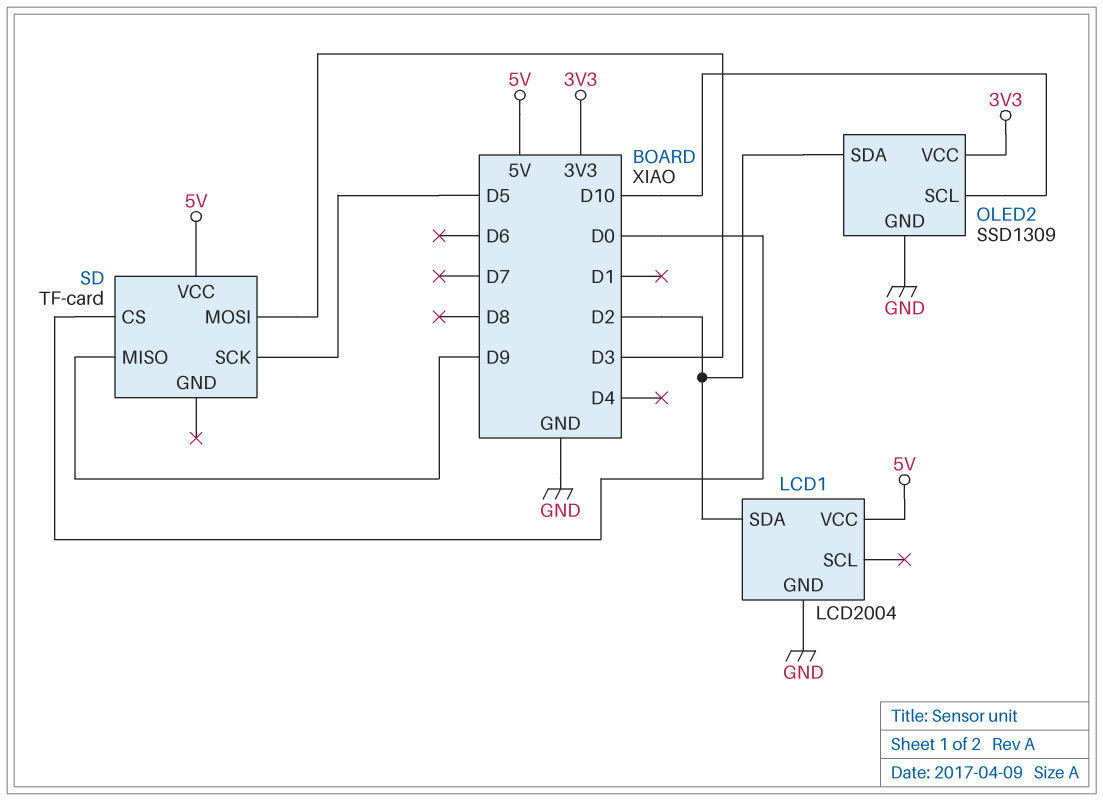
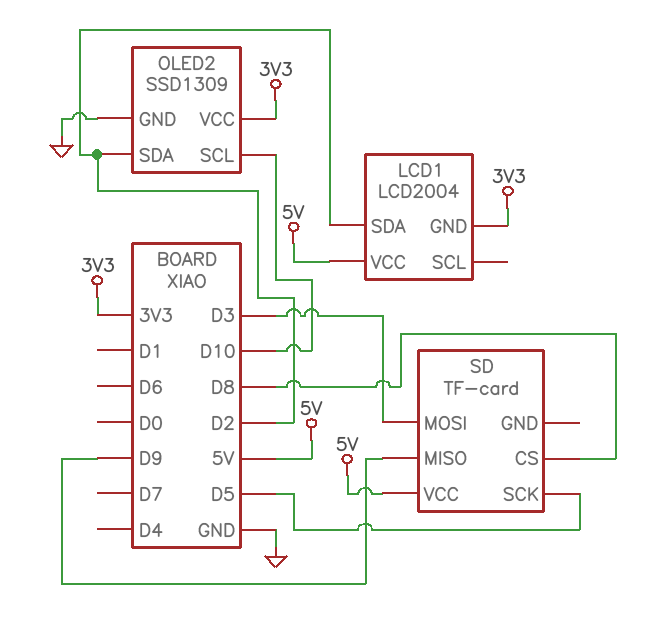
LCD1 pin GND: GND -> 3V3
SD pin CS: D0 -> D8

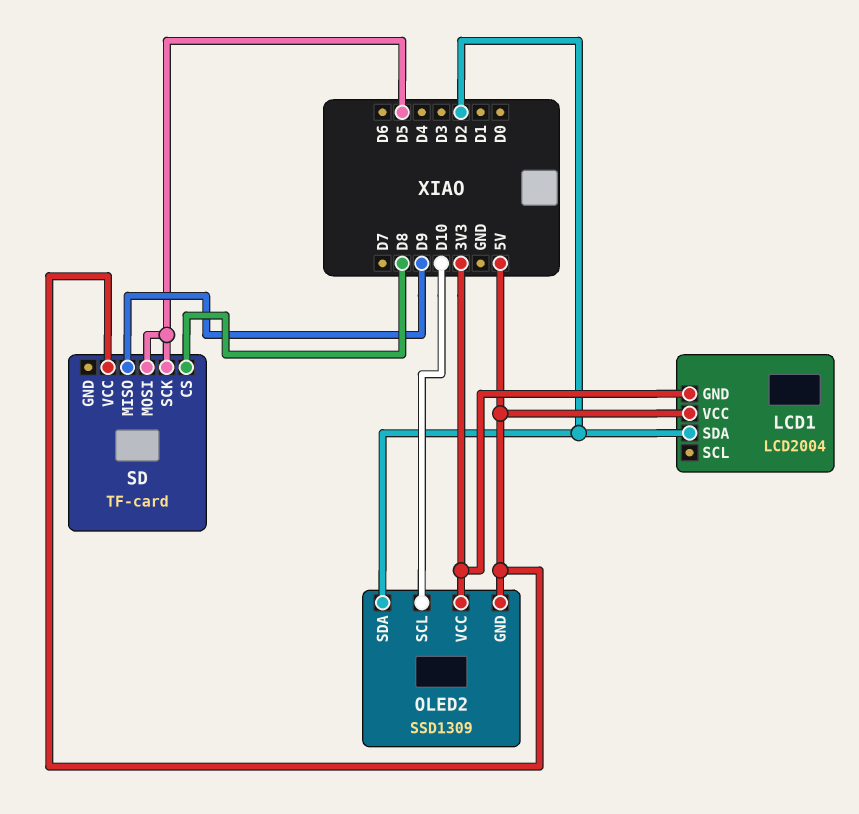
OLED2 pin GND: GND -> 5V
SD pin MOSI: D3 -> D5

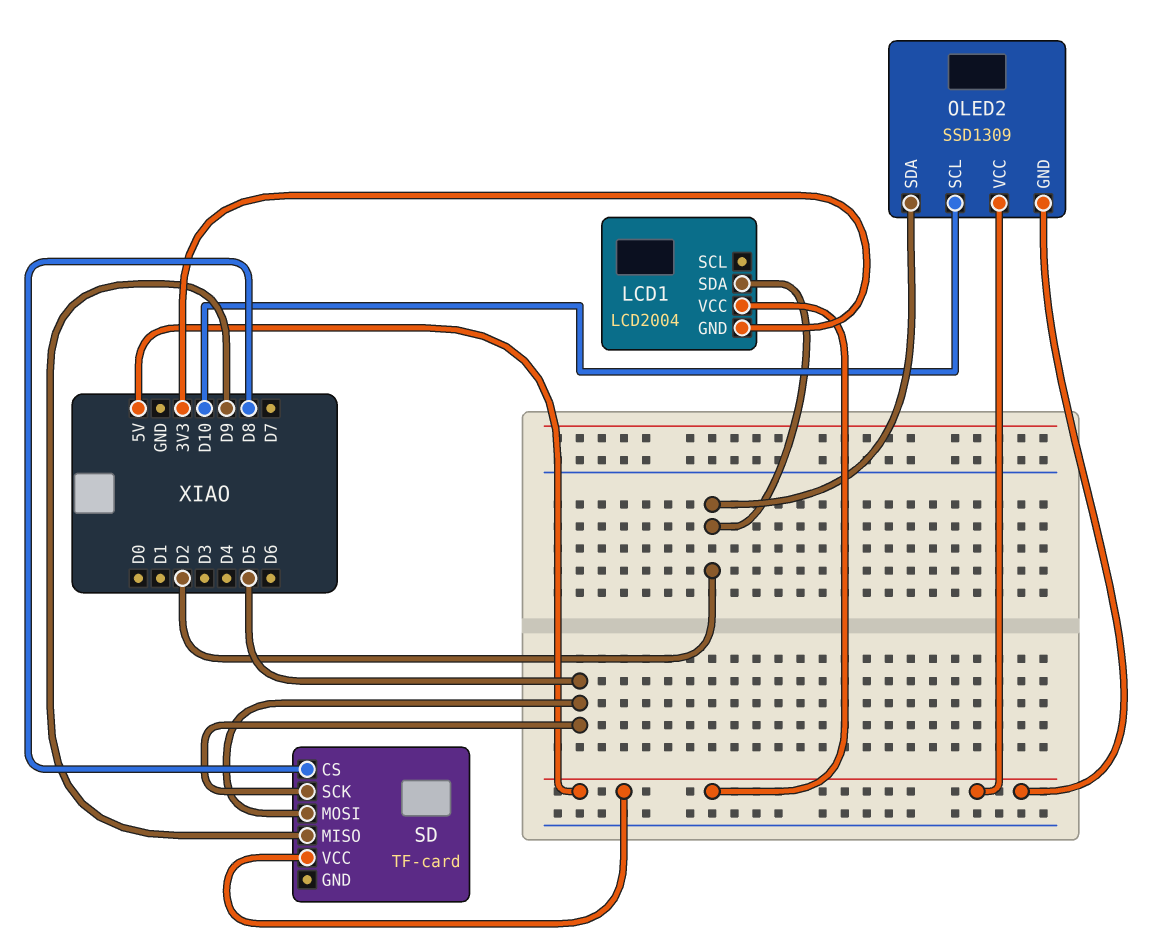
OLED2 pin VCC: 3V3 -> 5V

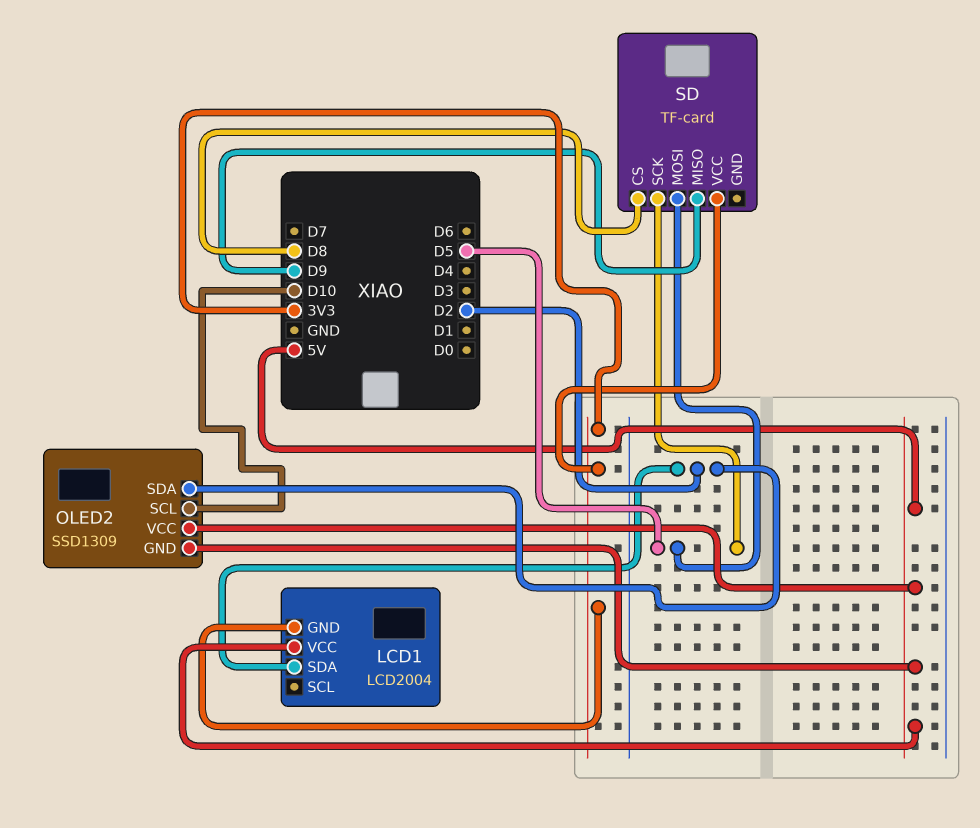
SD pin VCC: 5V -> 3V3

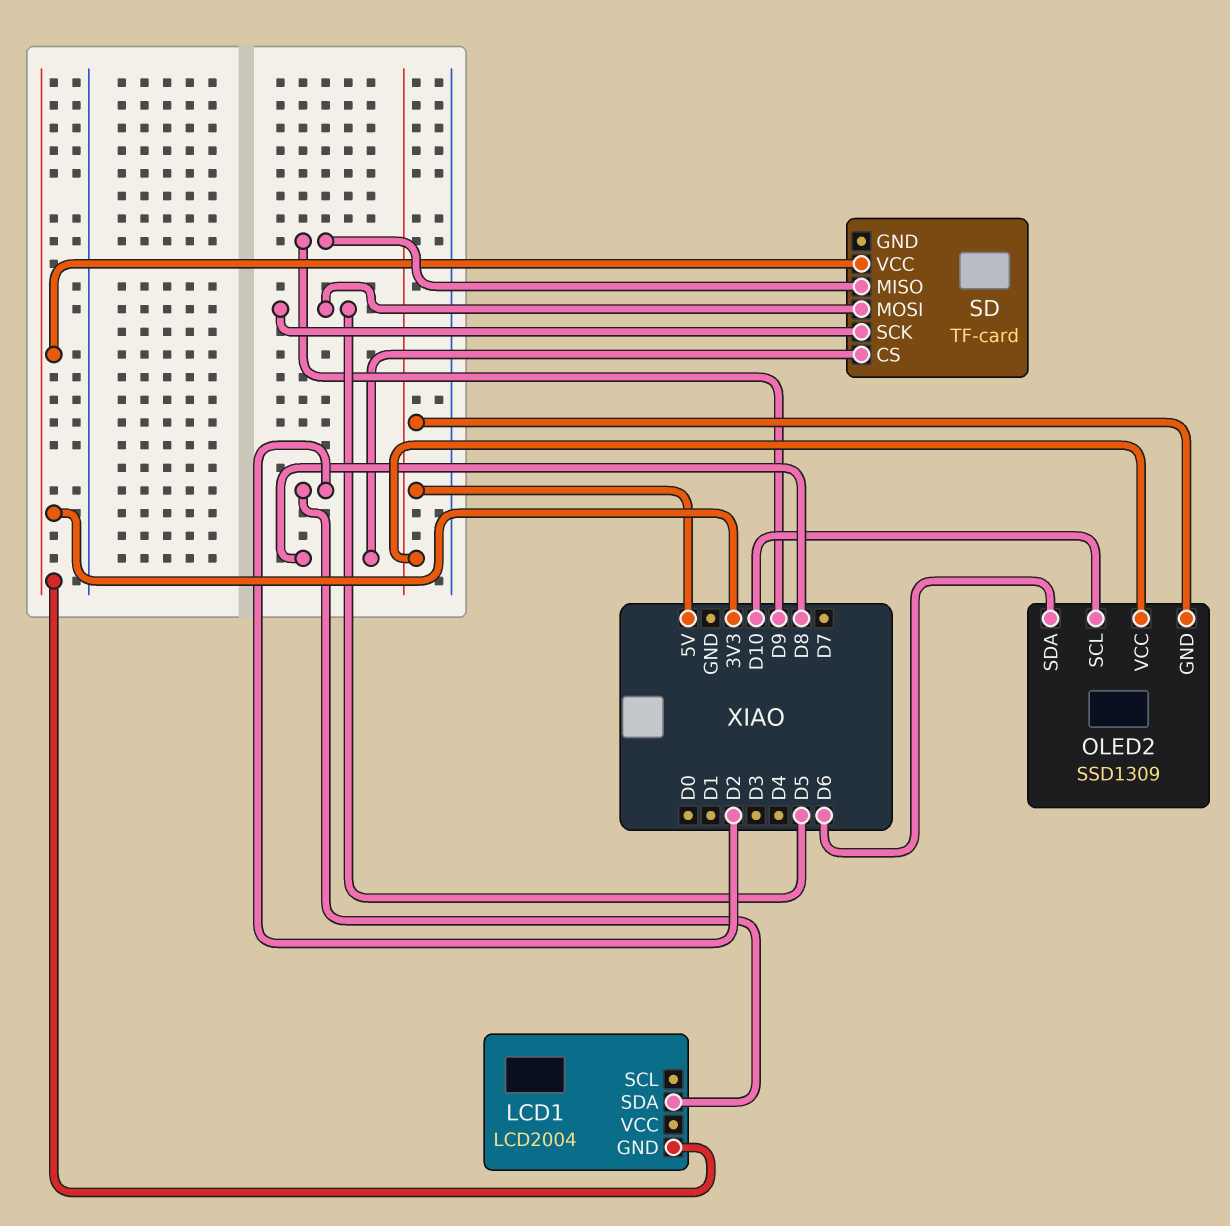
LCD1 pin VCC: 5V -> none
OLED2 pin SDA: D2 -> D6

